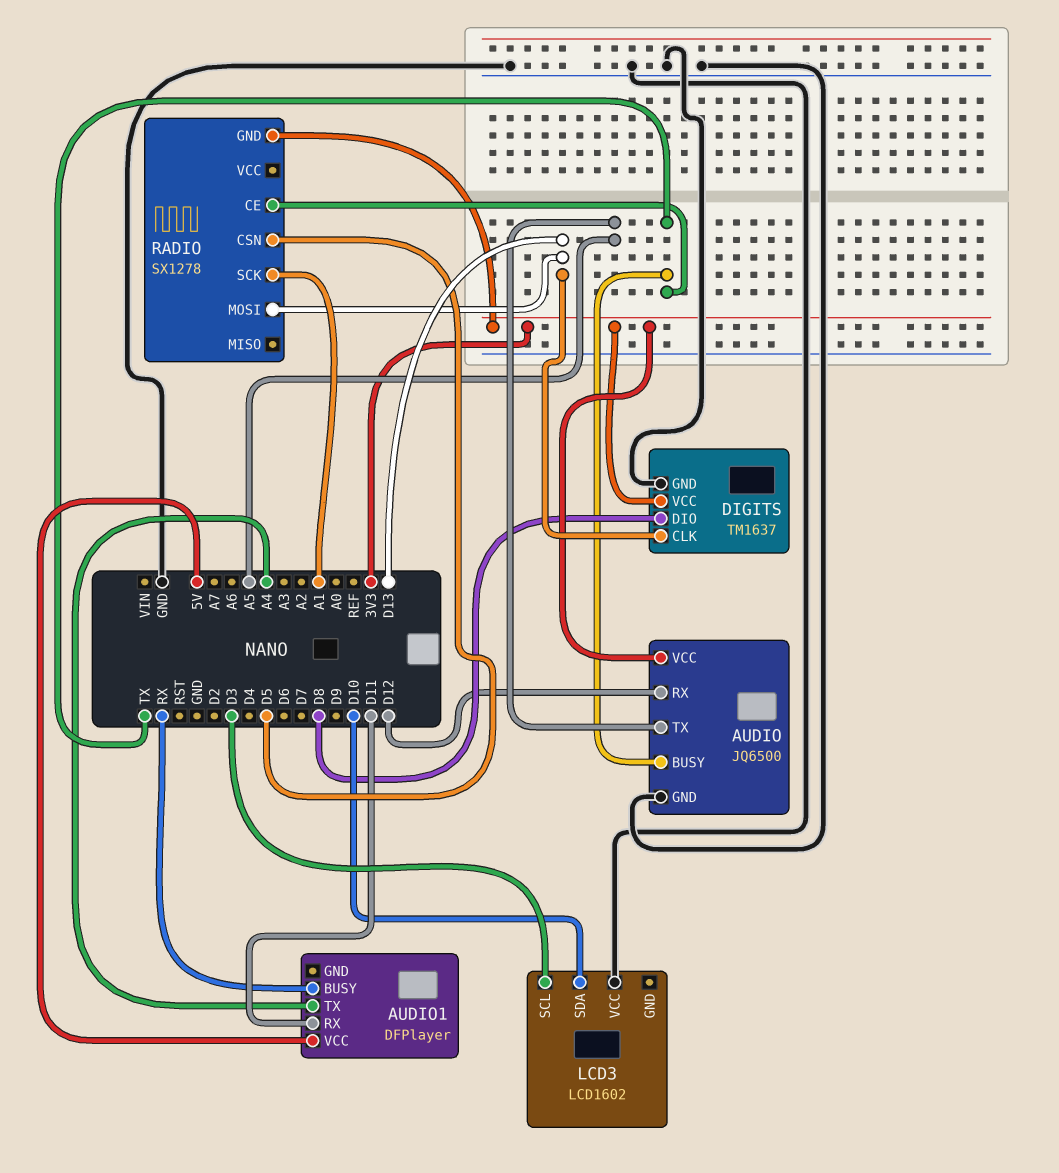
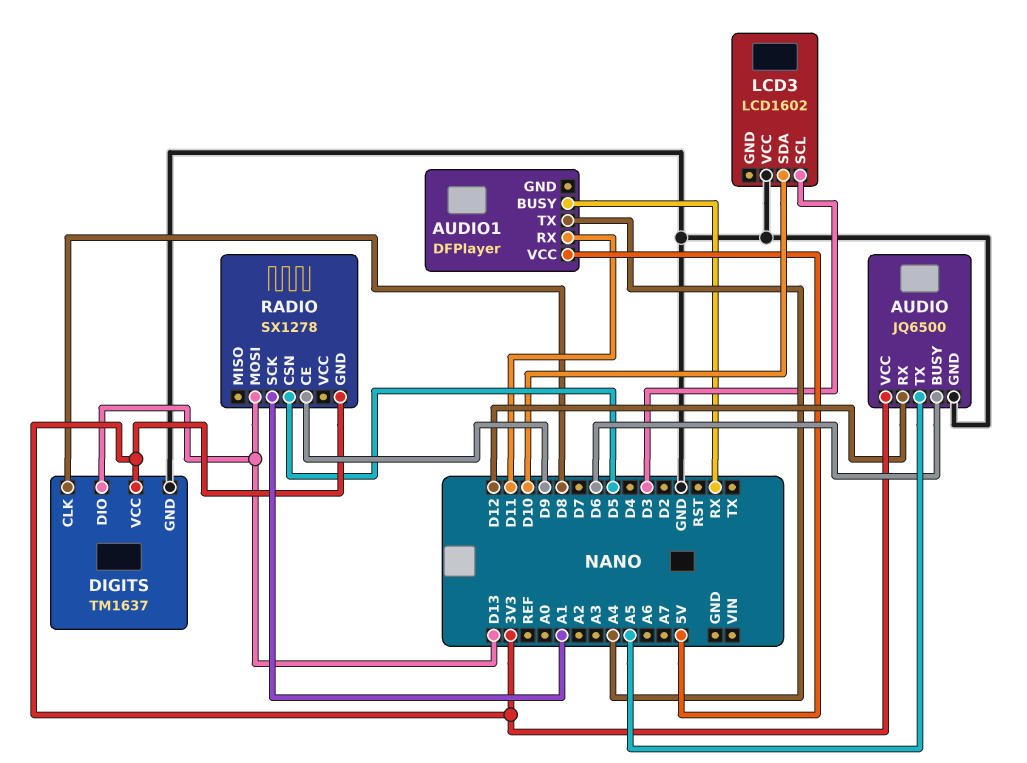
AUDIO pin BUSY: TX -> D6
DIGITS pin CLK: D13 -> D8
DIGITS pin DIO: D8 -> D13
RADIO pin CE: TX -> D9

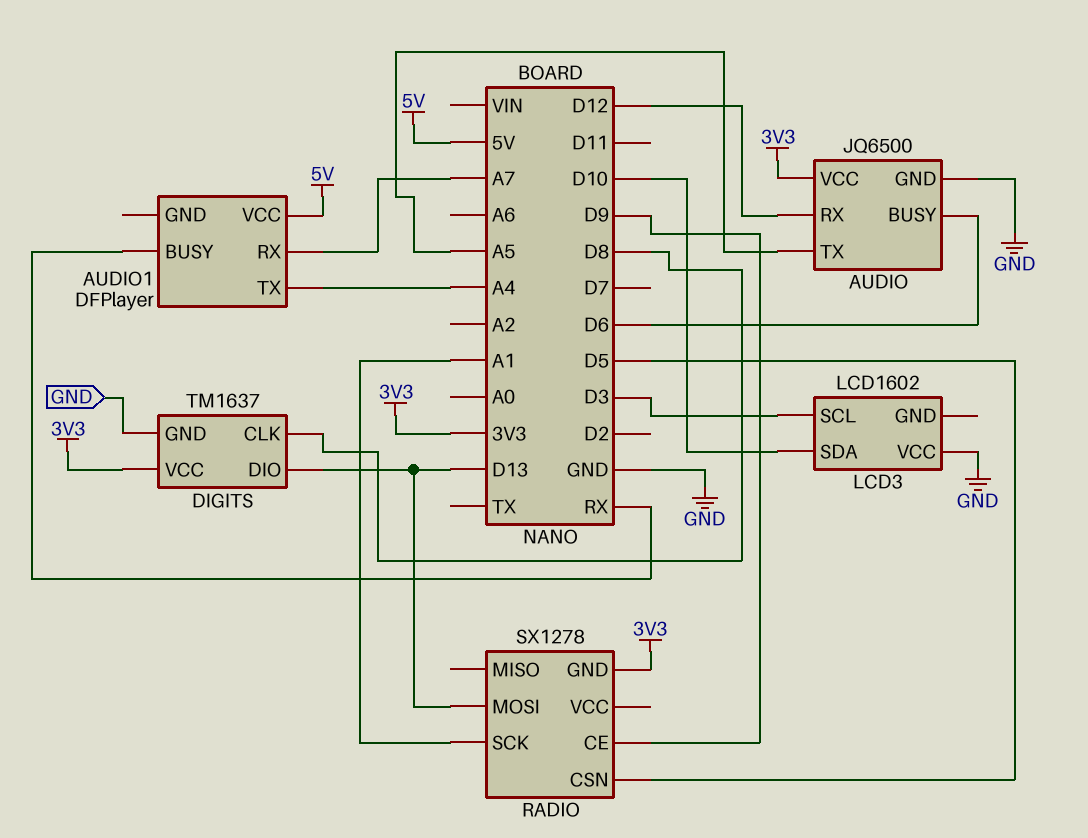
AUDIO1 pin RX: D11 -> A7

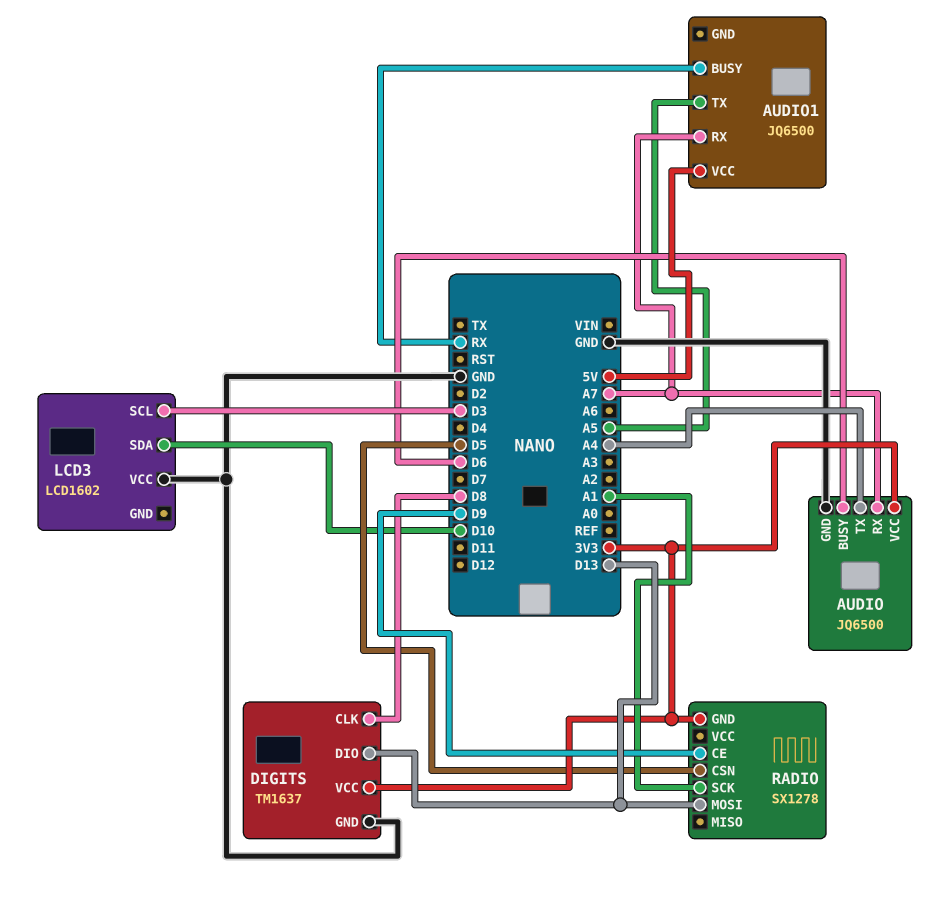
AUDIO pin RX: D12 -> A7
AUDIO pin TX: A5 -> A4
AUDIO1: DFPlayer -> JQ6500
AUDIO1 pin TX: A4 -> A5

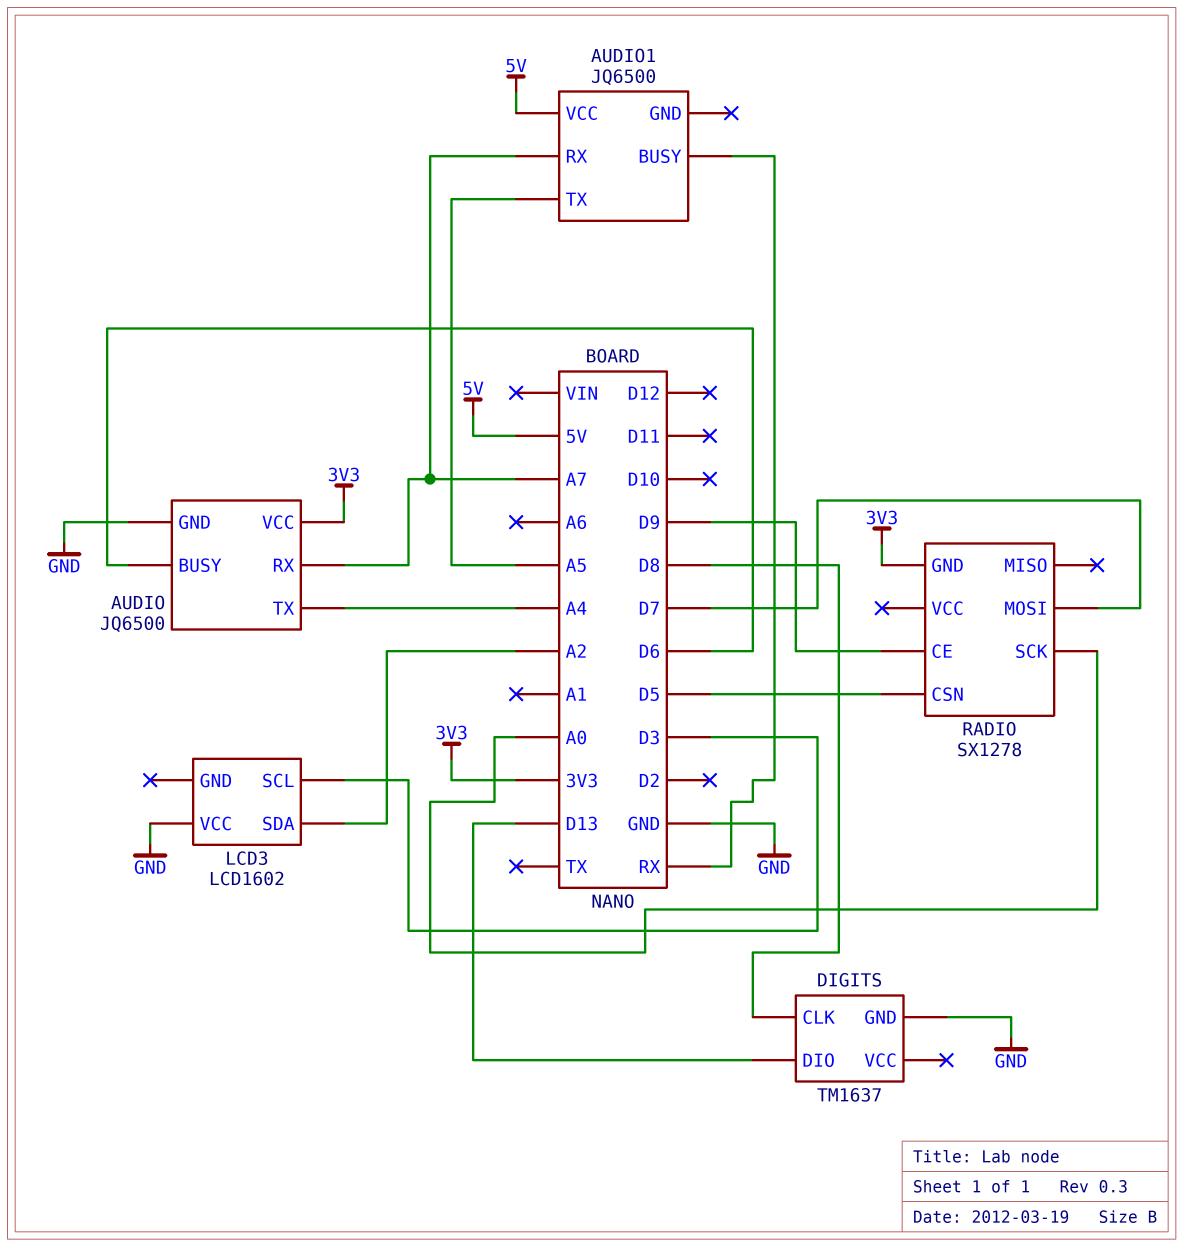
DIGITS pin VCC: 3V3 -> none
LCD3 pin SDA: D10 -> A2
RADIO pin MOSI: D13 -> D7
RADIO pin SCK: A1 -> A0

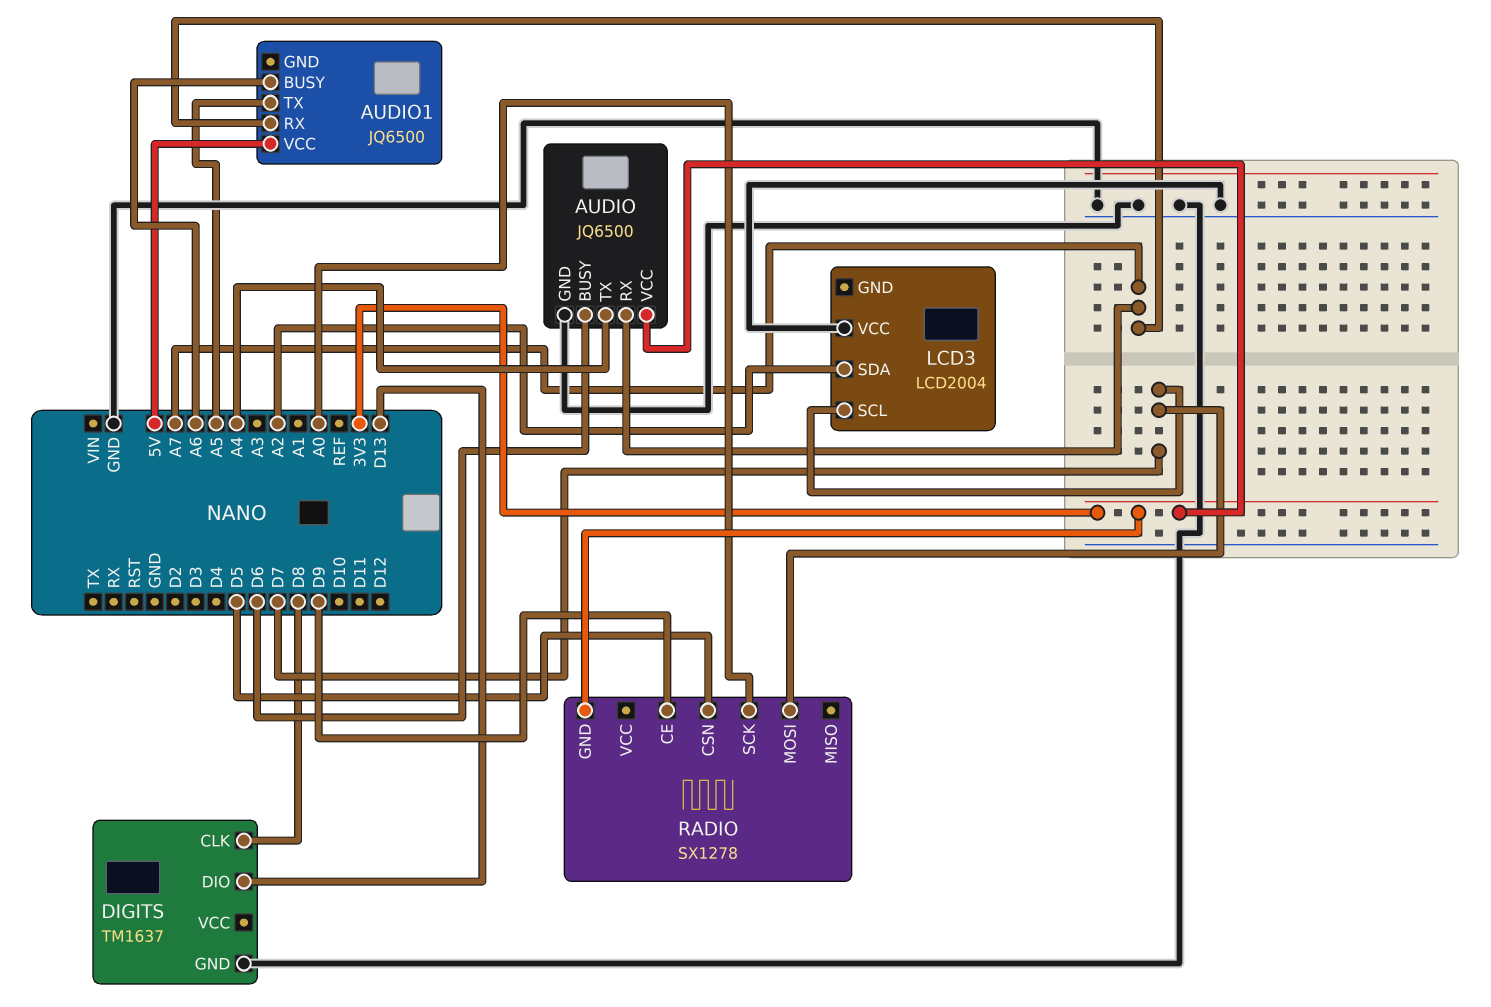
AUDIO1 pin BUSY: RX -> A6
LCD3: LCD1602 -> LCD2004
LCD3 pin SCL: D3 -> D7

